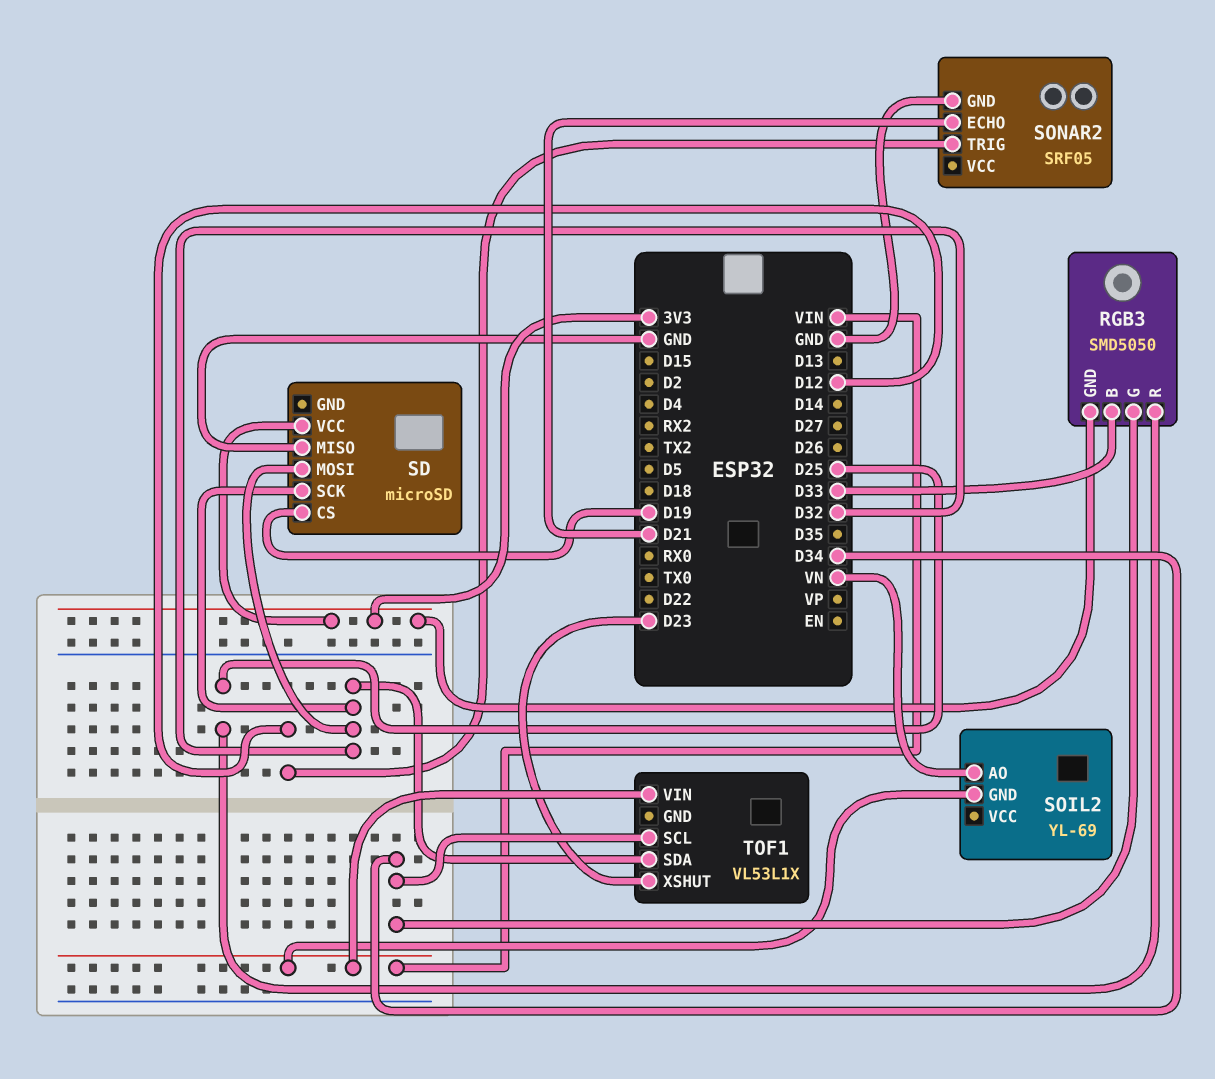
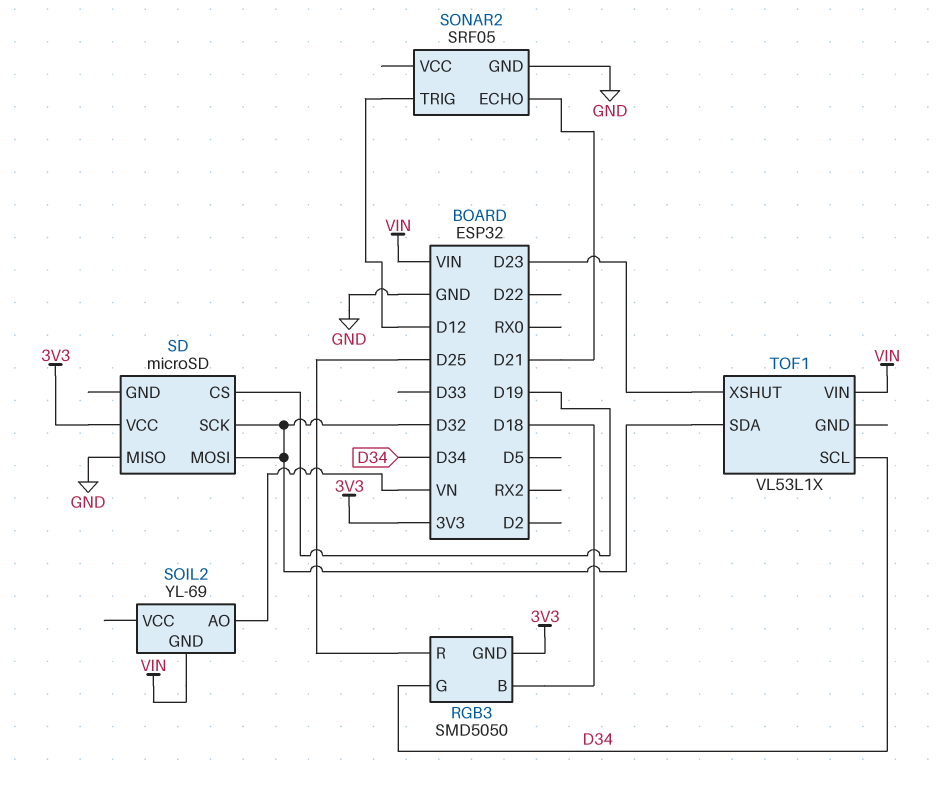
RGB3 pin B: D33 -> D18

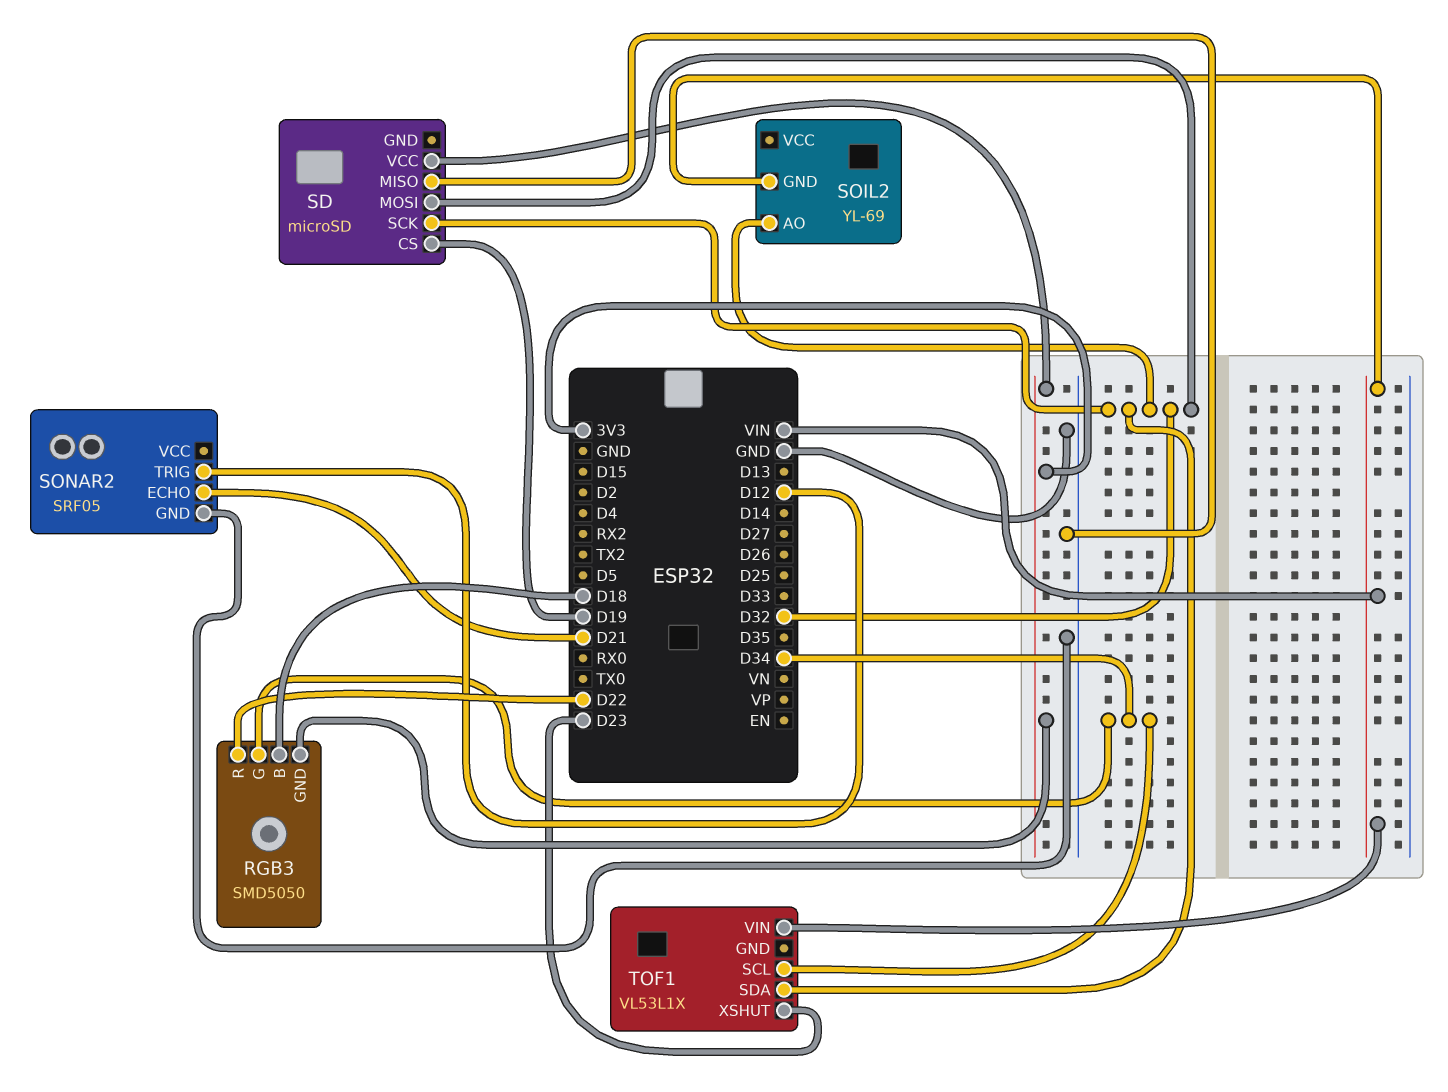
RGB3 pin R: D25 -> D22
SOIL2 pin AO: VN -> D32

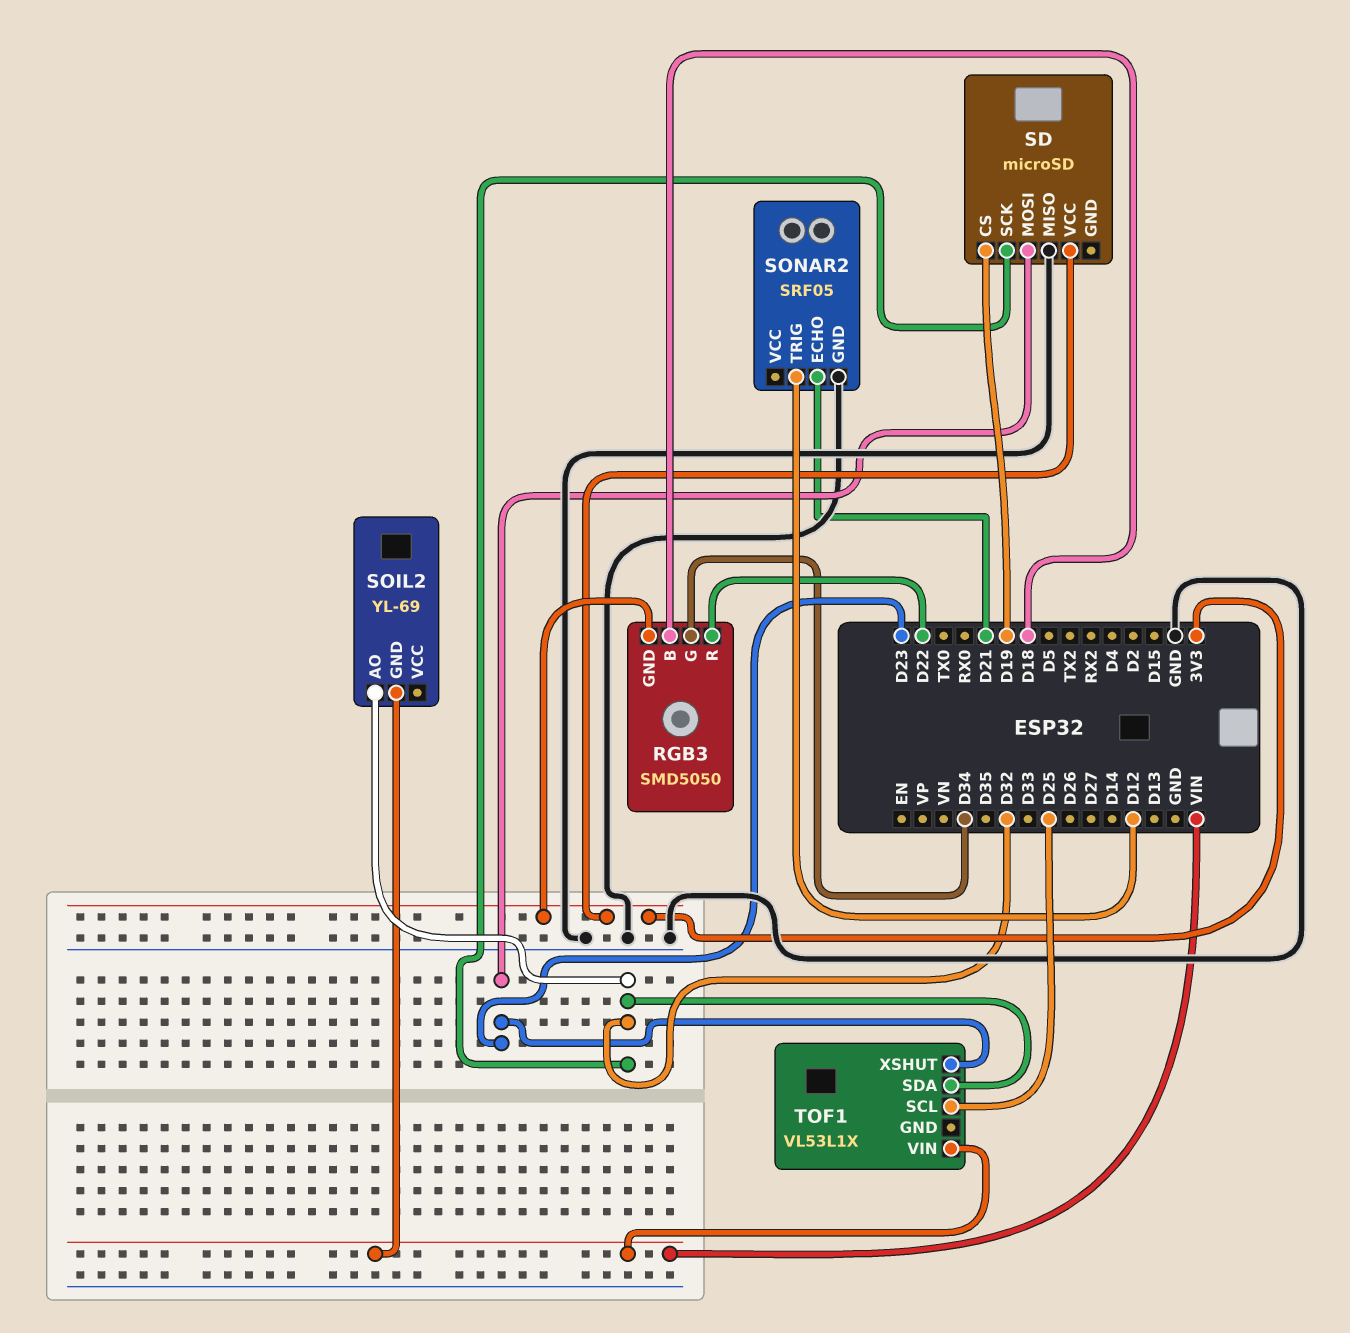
SD pin MOSI: D32 -> D23
TOF1 pin SCL: D34 -> D25

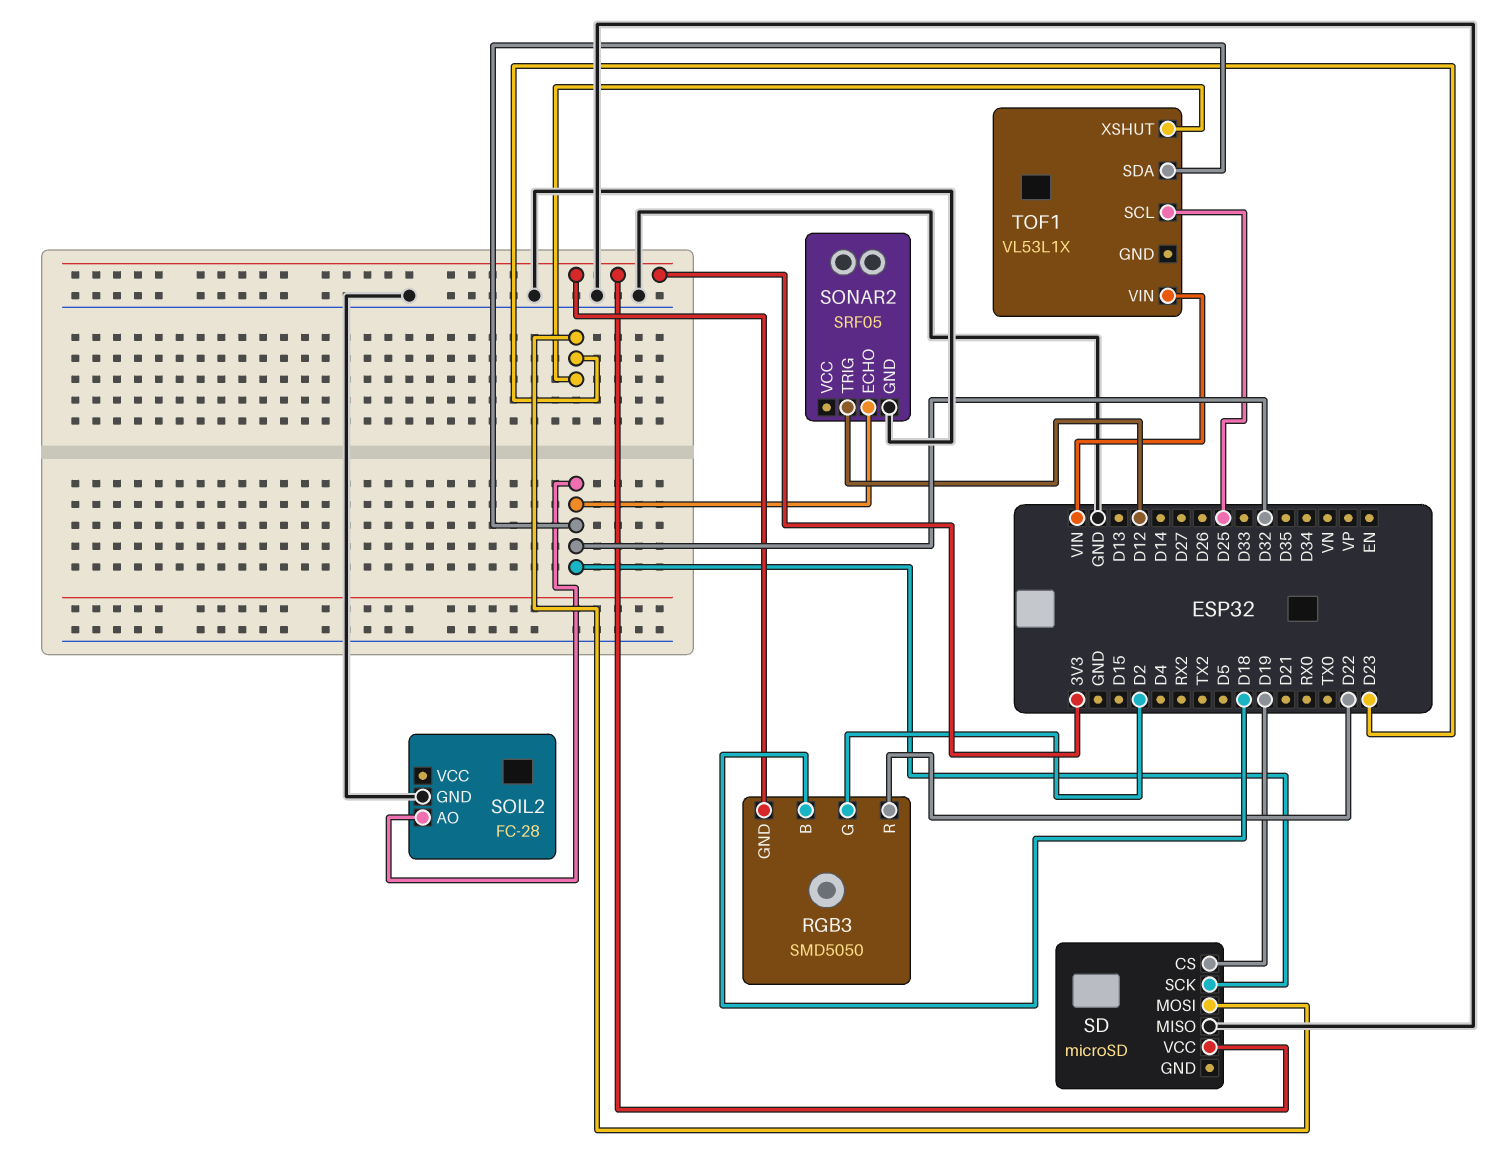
RGB3 pin G: D34 -> D2
SOIL2: YL-69 -> FC-28
SOIL2 pin GND: VIN -> GND
SONAR2 pin ECHO: D21 -> D32

